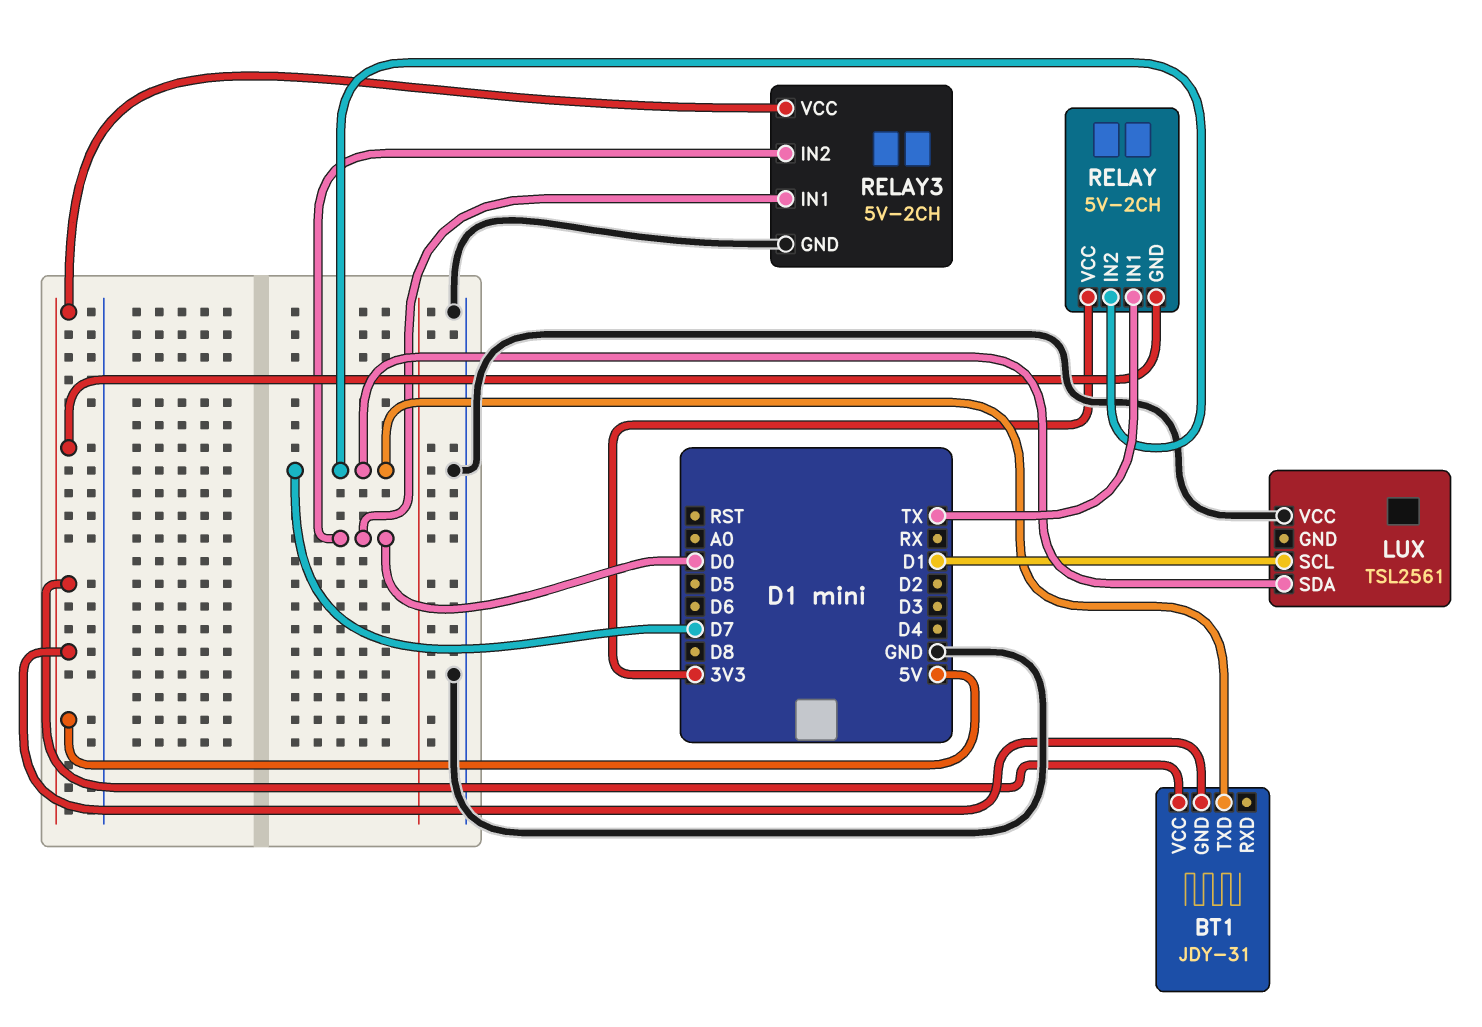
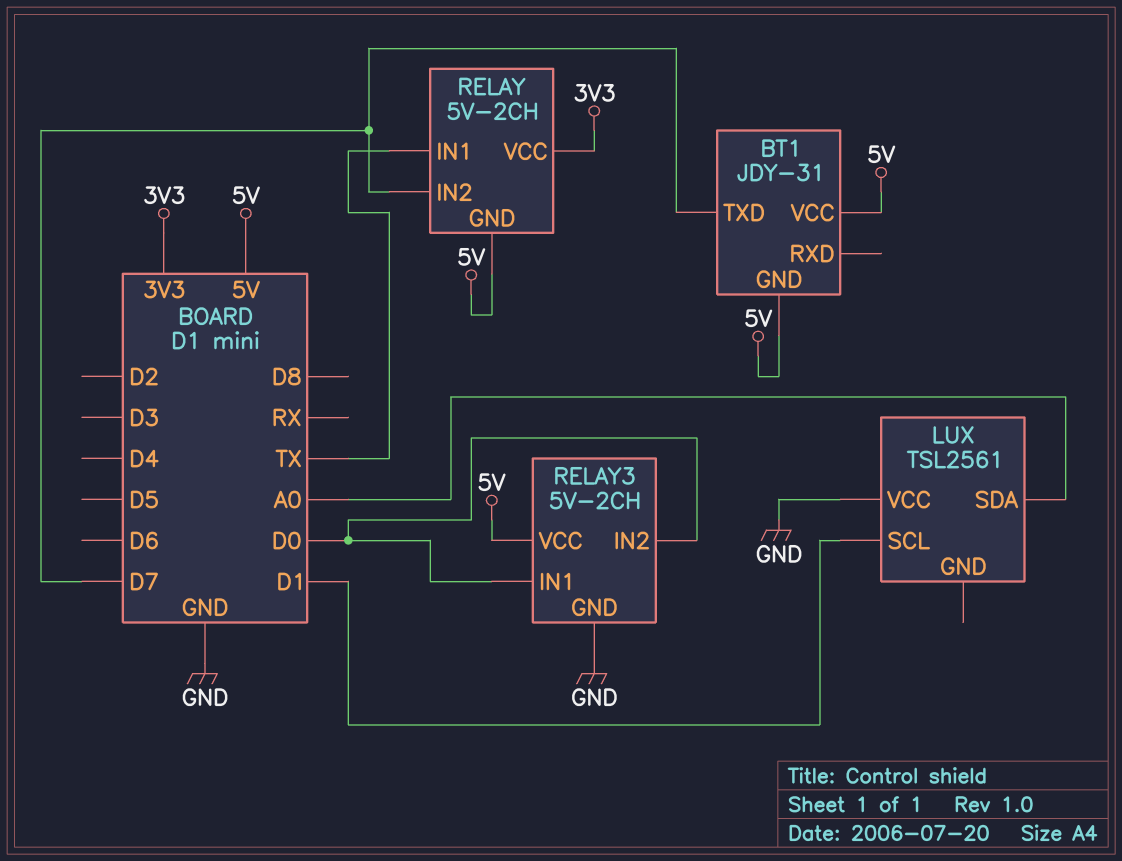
LUX pin SDA: D7 -> A0

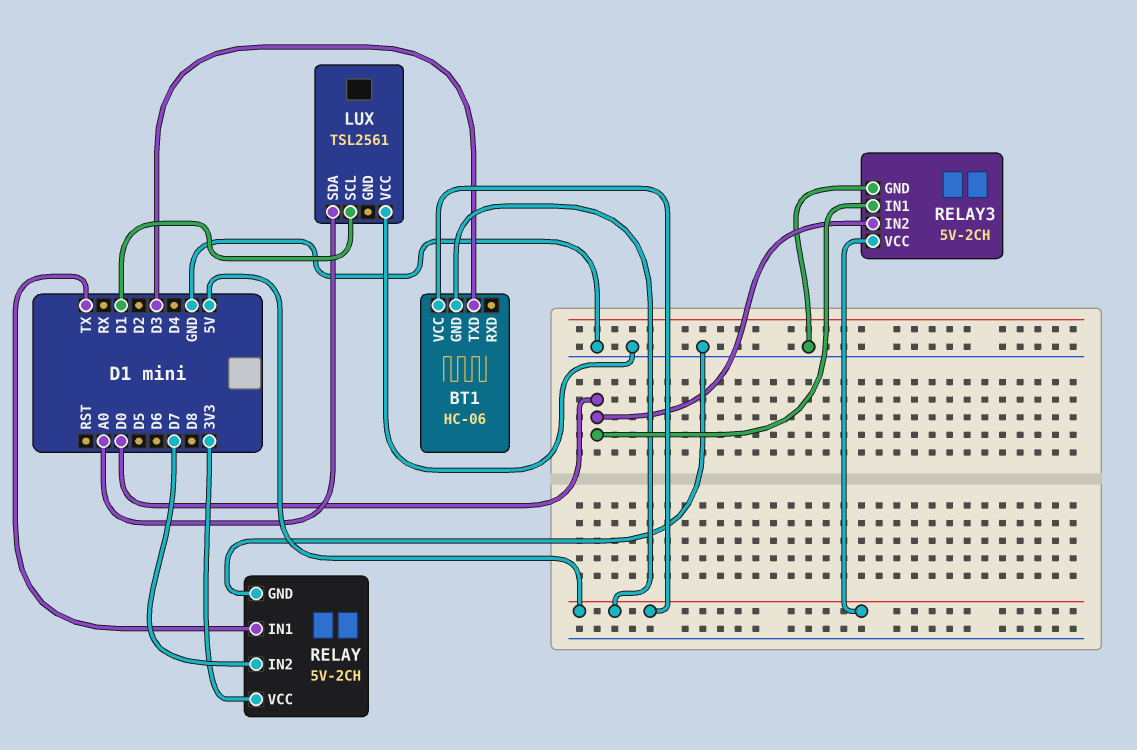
BT1: JDY-31 -> HC-06
BT1 pin TXD: D7 -> D3
RELAY pin GND: 5V -> GND

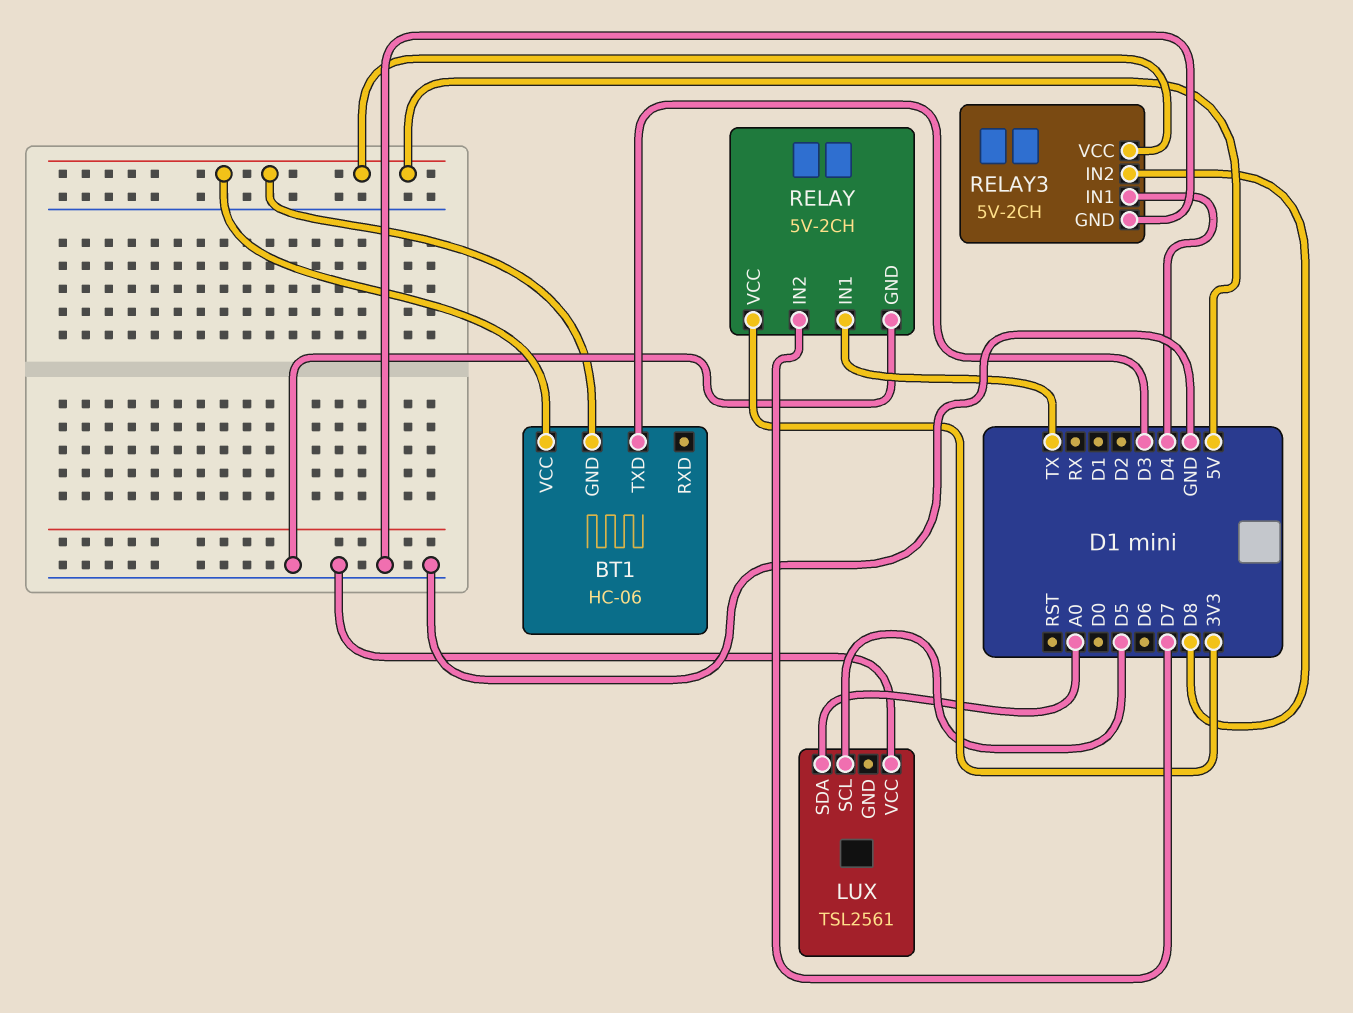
LUX pin SCL: D1 -> D5
RELAY3 pin IN1: D0 -> D4
RELAY3 pin IN2: D0 -> D8

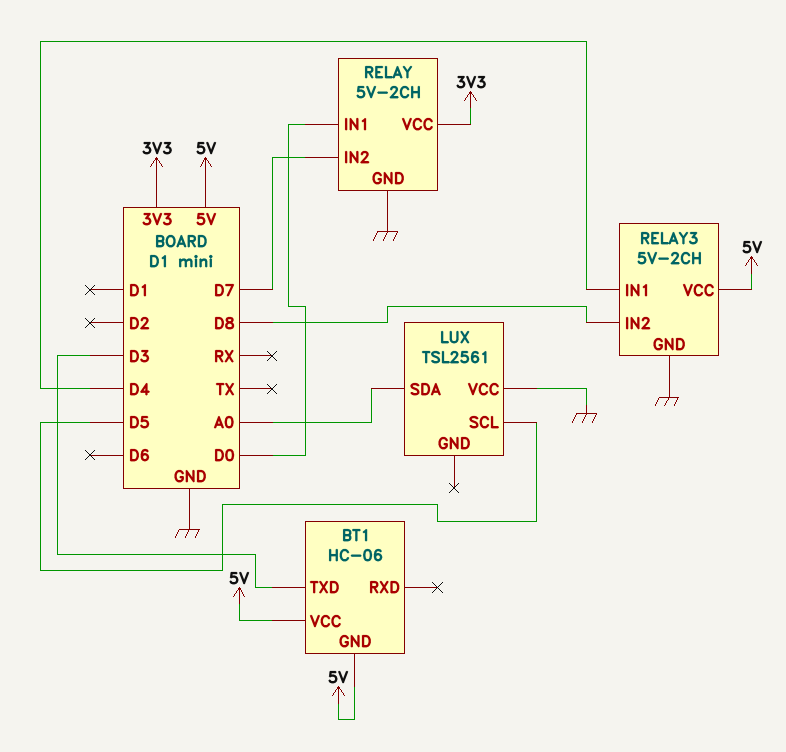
RELAY pin IN1: TX -> D0

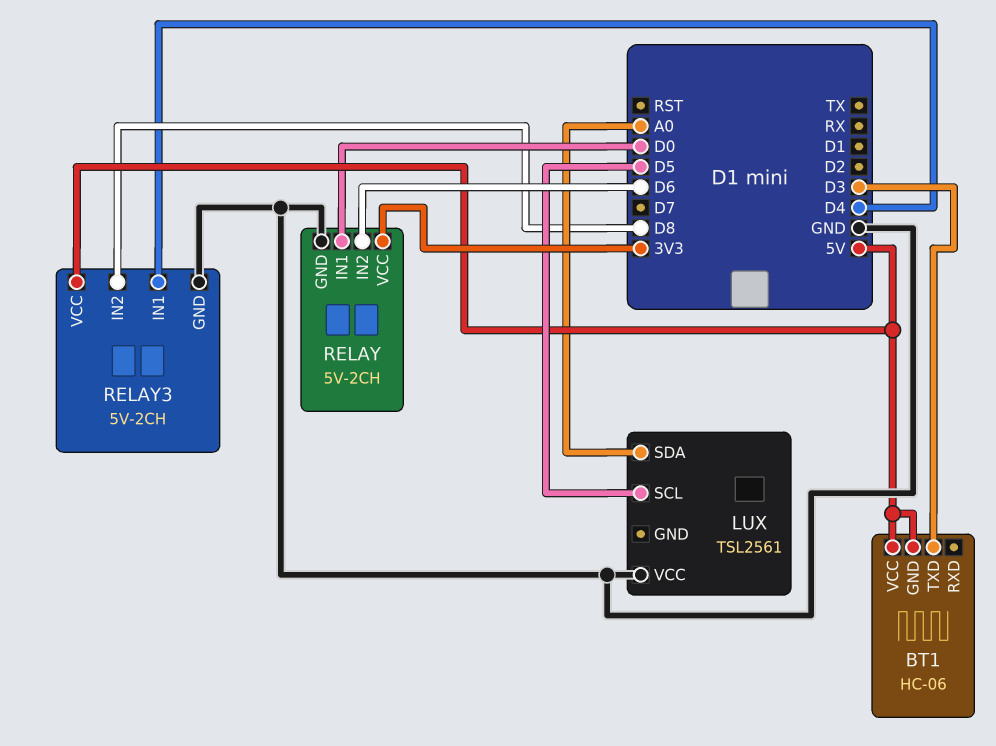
RELAY pin IN2: D7 -> D6

